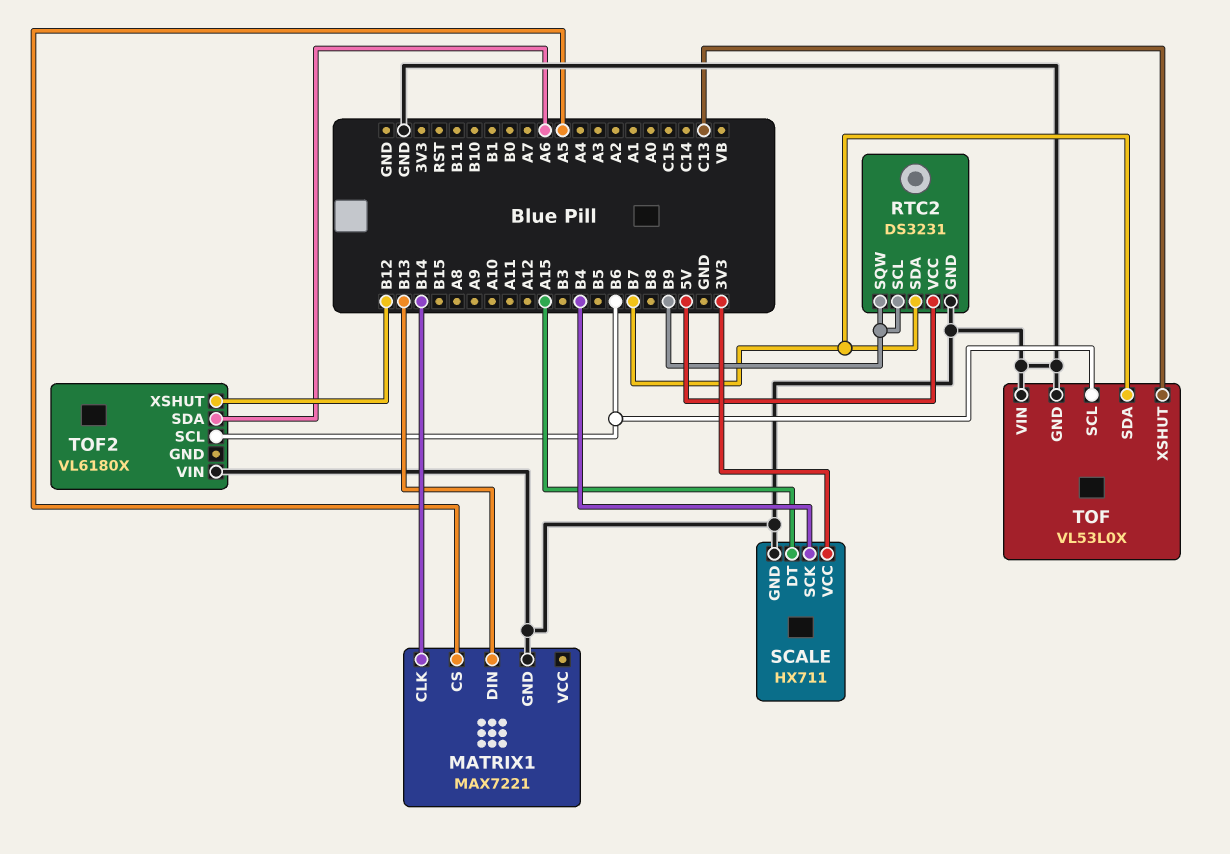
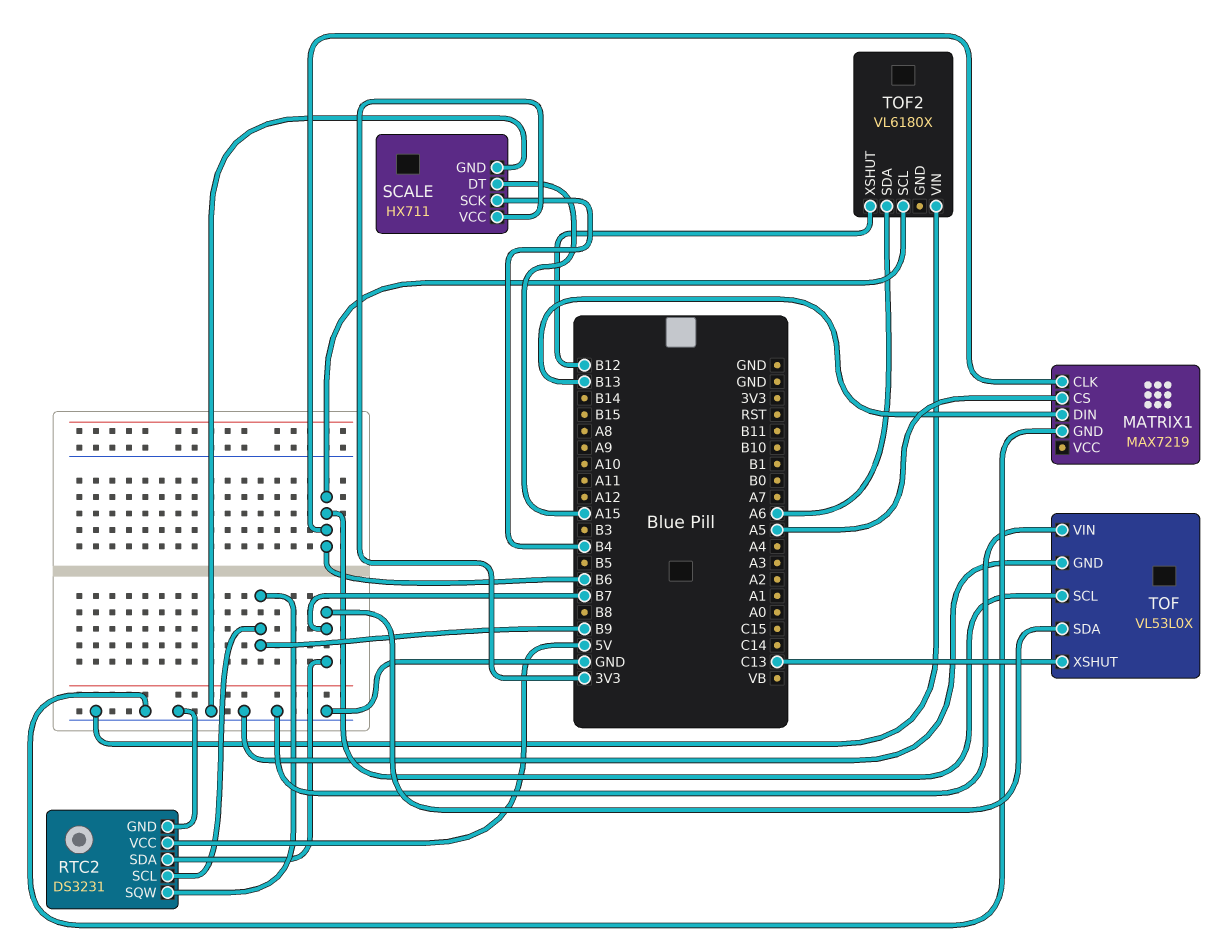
MATRIX1: MAX7221 -> MAX7219
MATRIX1 pin CLK: B14 -> B6

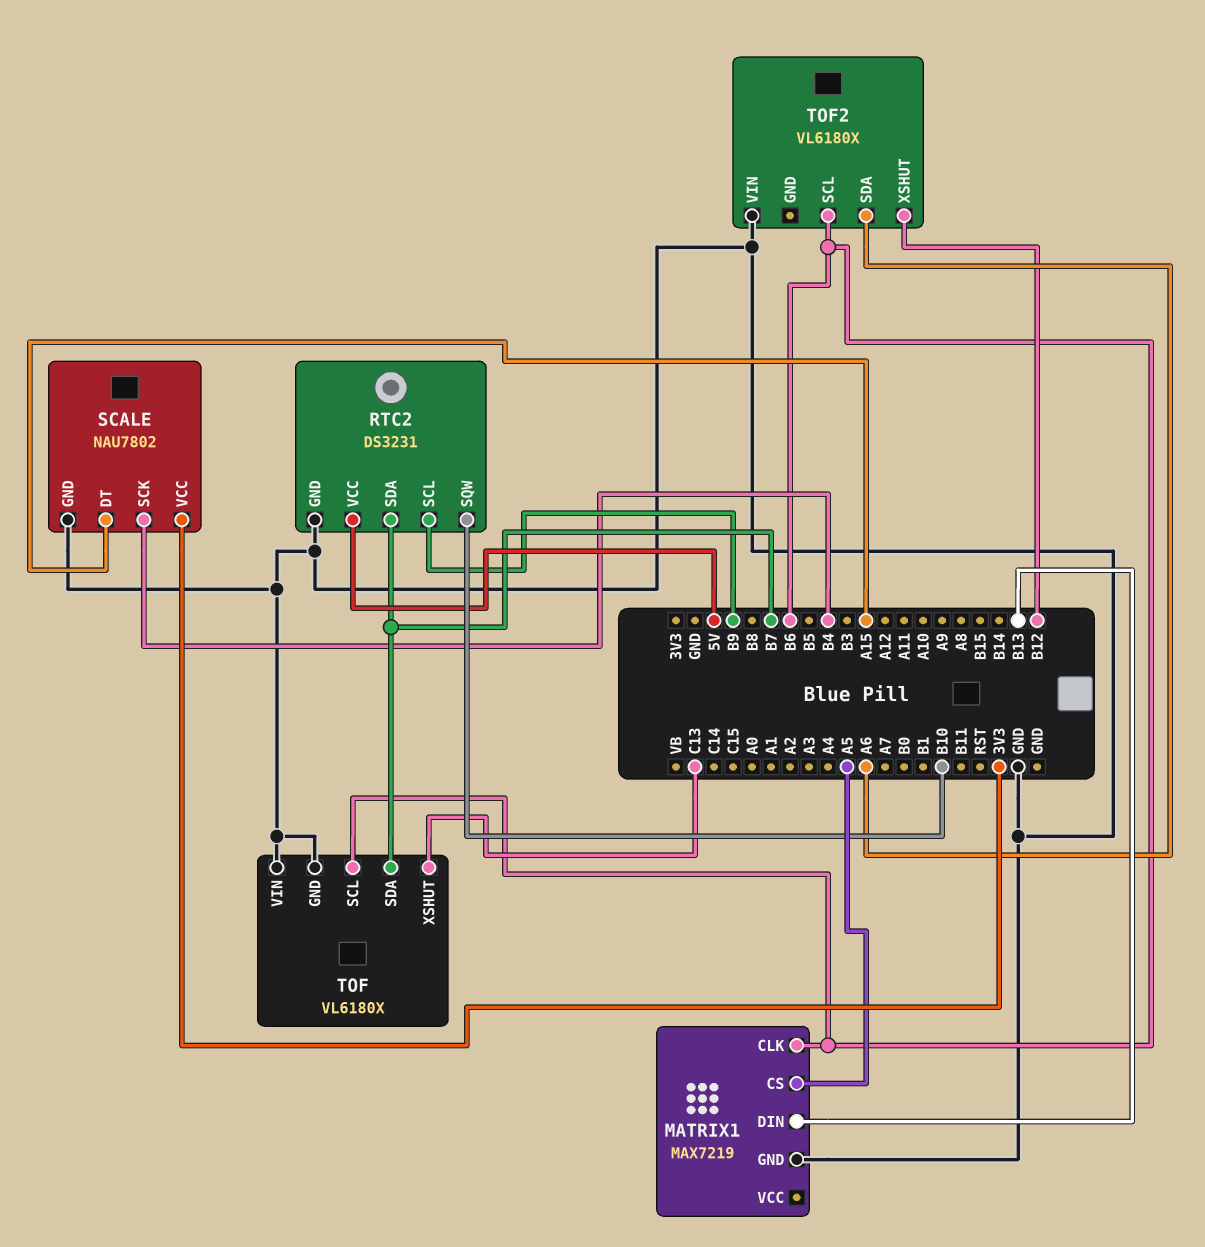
RTC2 pin SQW: B9 -> B10
SCALE: HX711 -> NAU7802
TOF: VL53L0X -> VL6180X

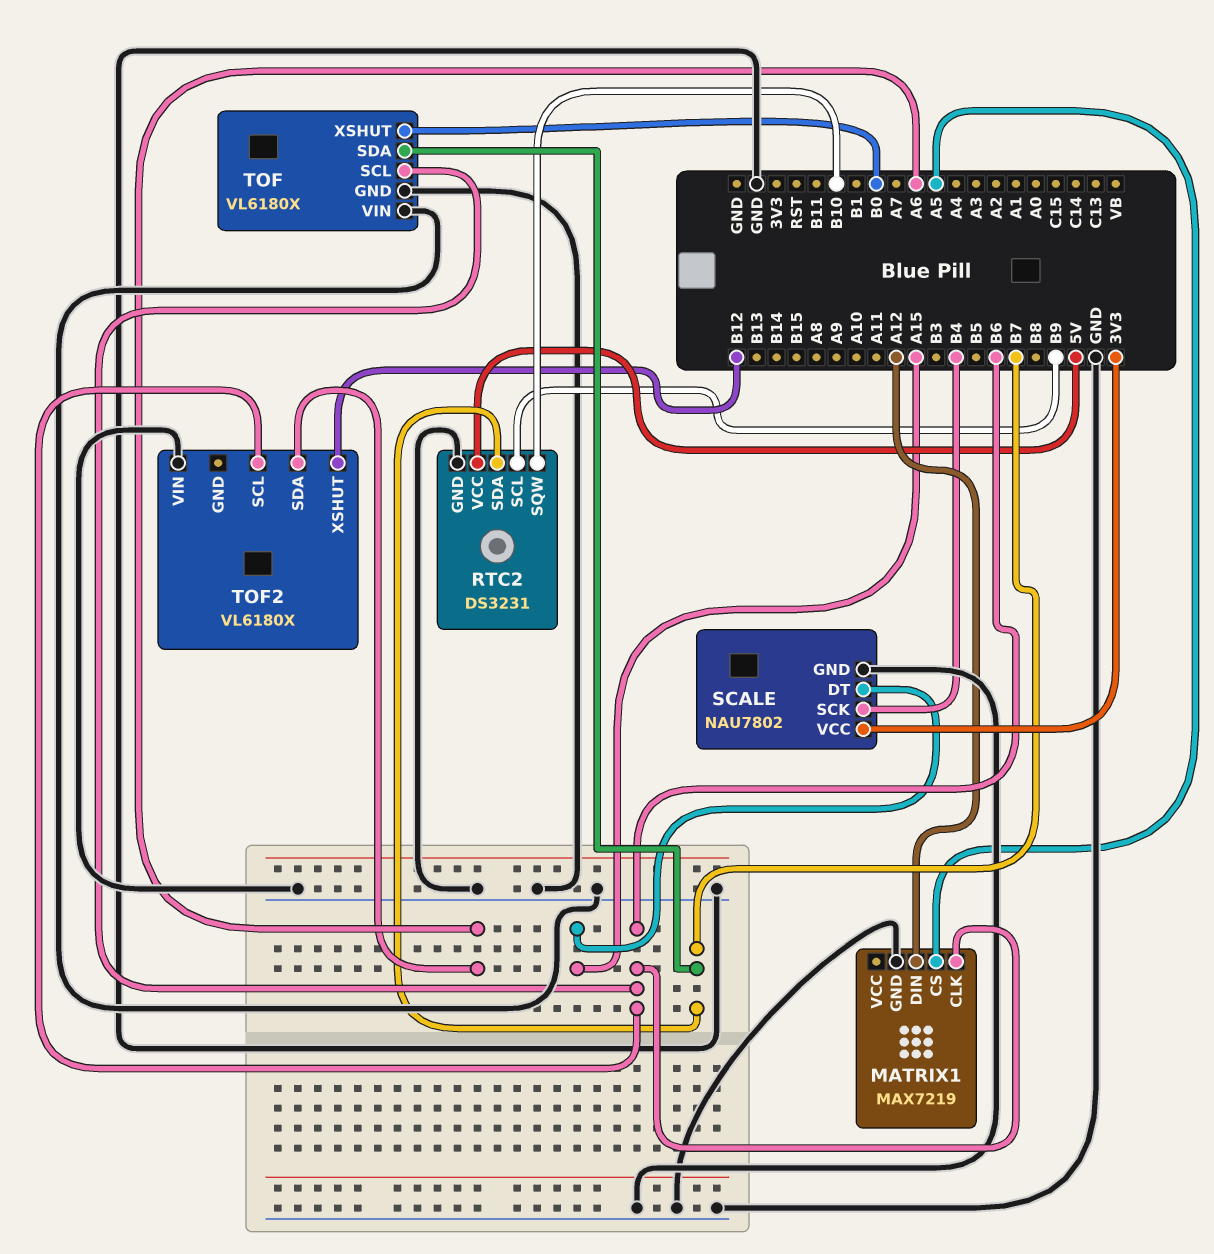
MATRIX1 pin DIN: B13 -> A12
TOF pin XSHUT: C13 -> B0

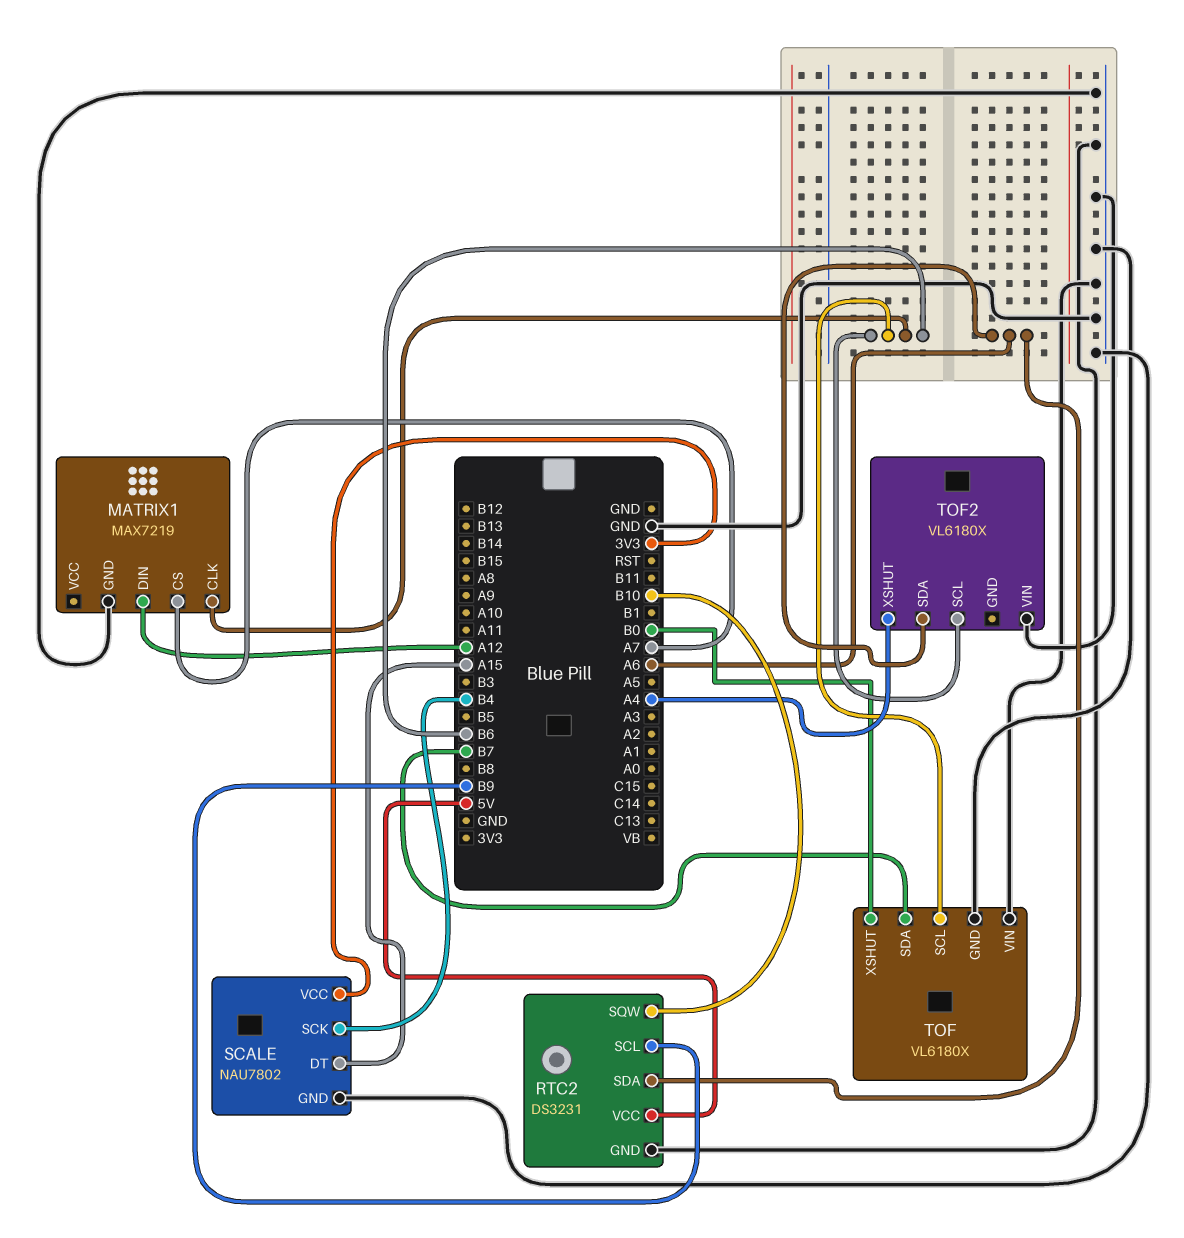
MATRIX1 pin CS: A5 -> A7
RTC2 pin SDA: B7 -> A6
TOF2 pin XSHUT: B12 -> A4

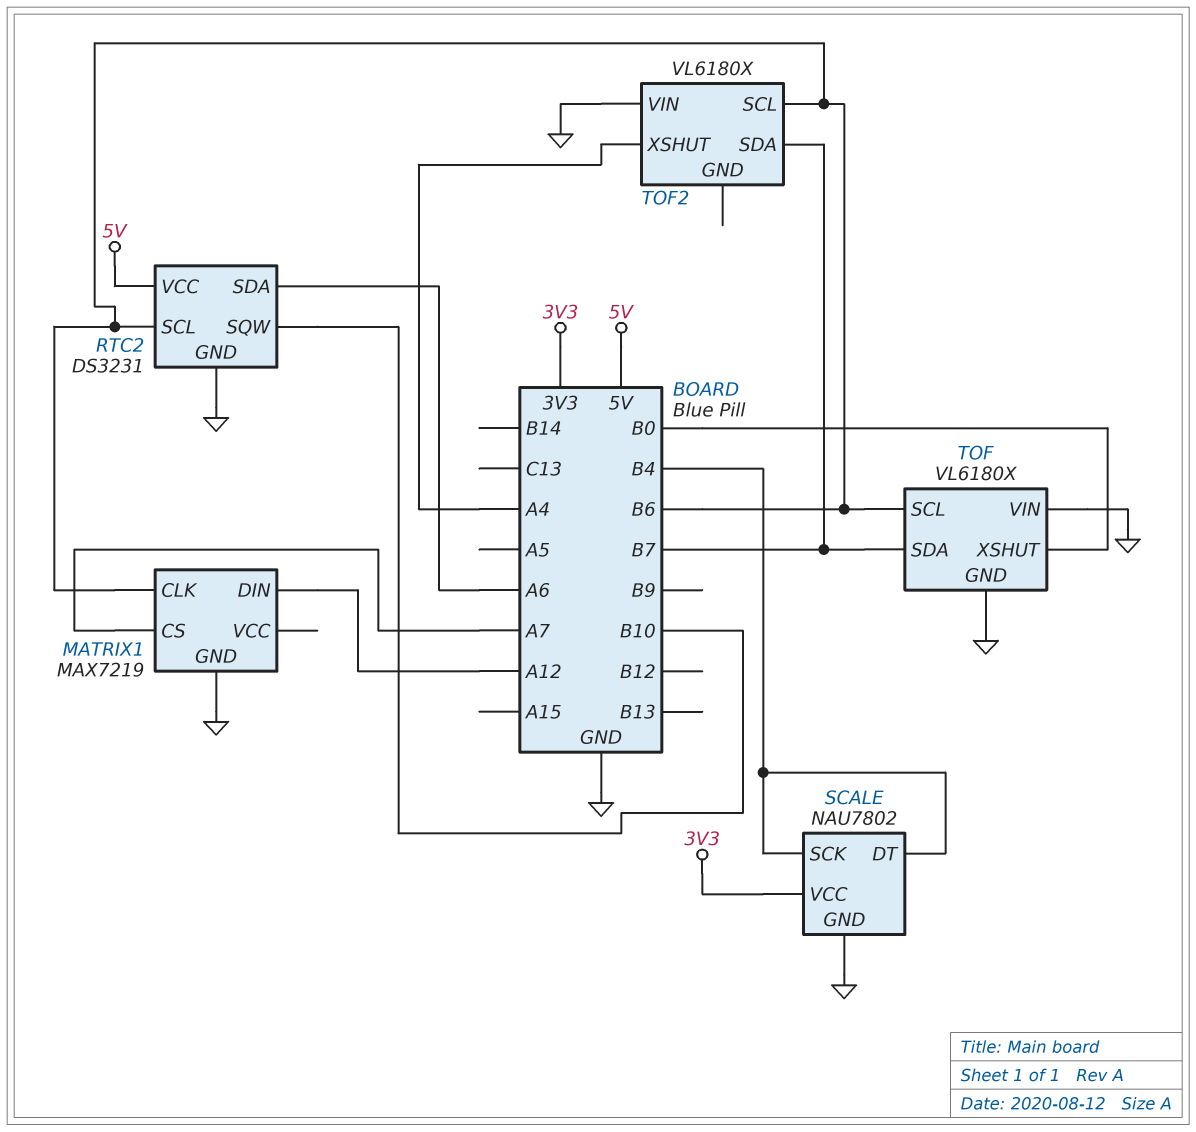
RTC2 pin SCL: B9 -> B6
SCALE pin DT: A15 -> B4
TOF2 pin SDA: A6 -> B7

